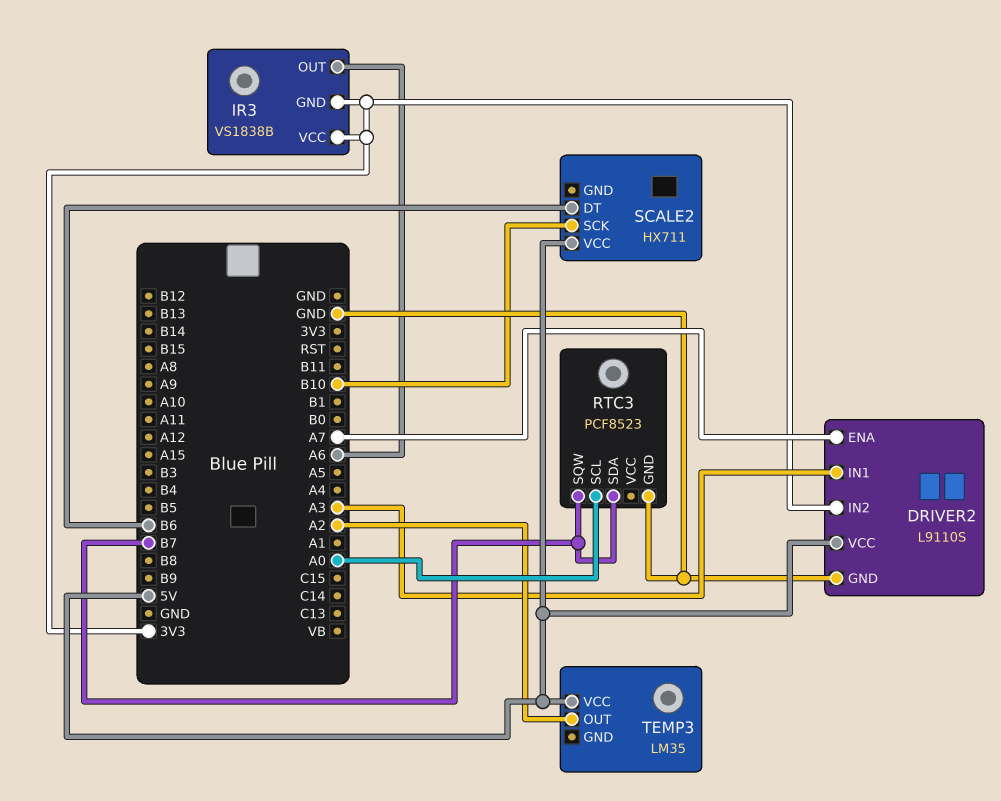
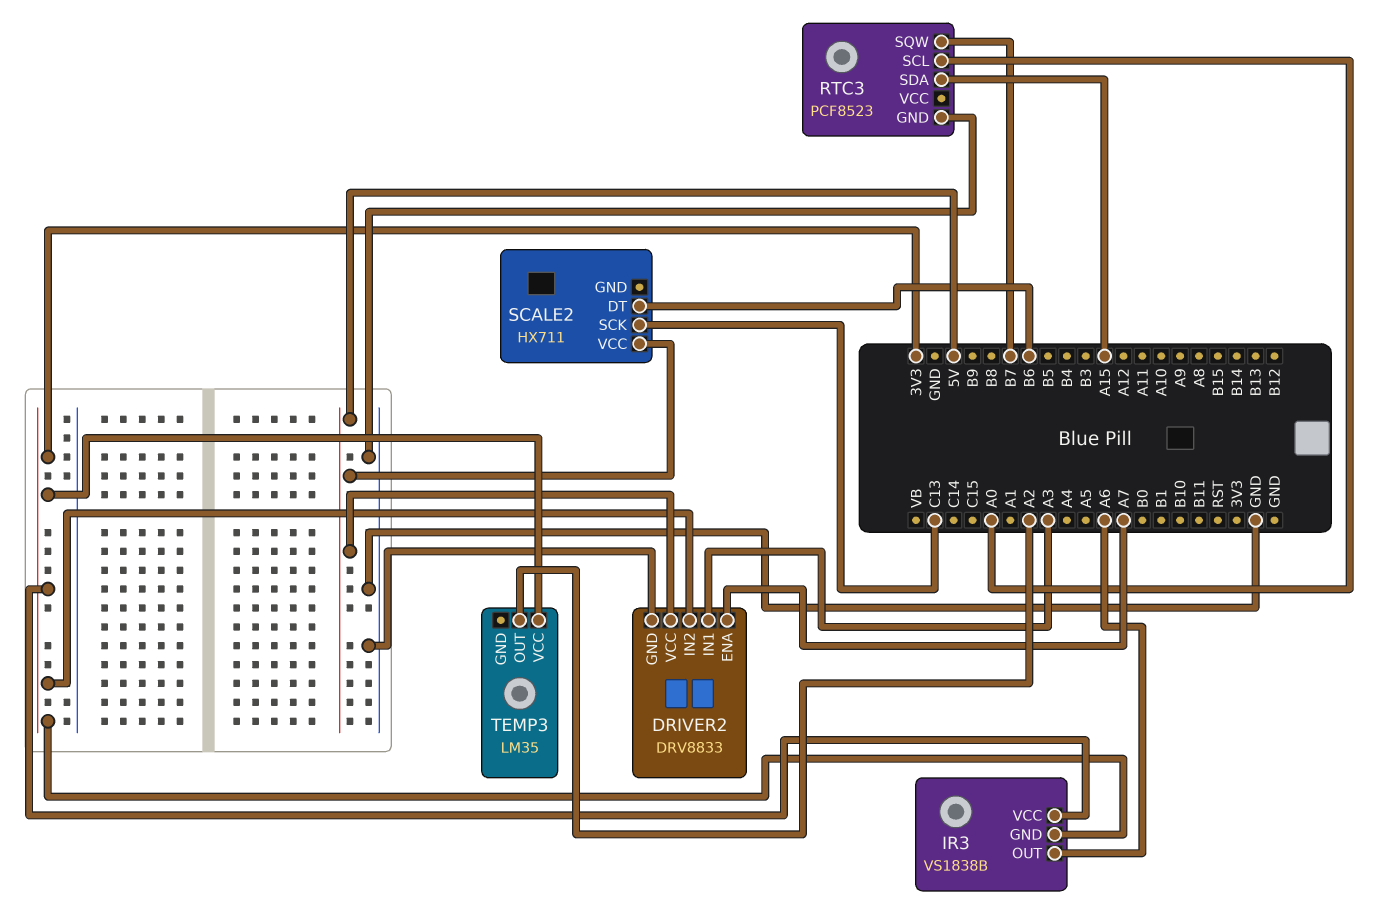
DRIVER2: L9110S -> DRV8833
RTC3 pin SDA: B7 -> A15
SCALE2 pin SCK: B10 -> C13
TEMP3 pin VCC: 5V -> 3V3

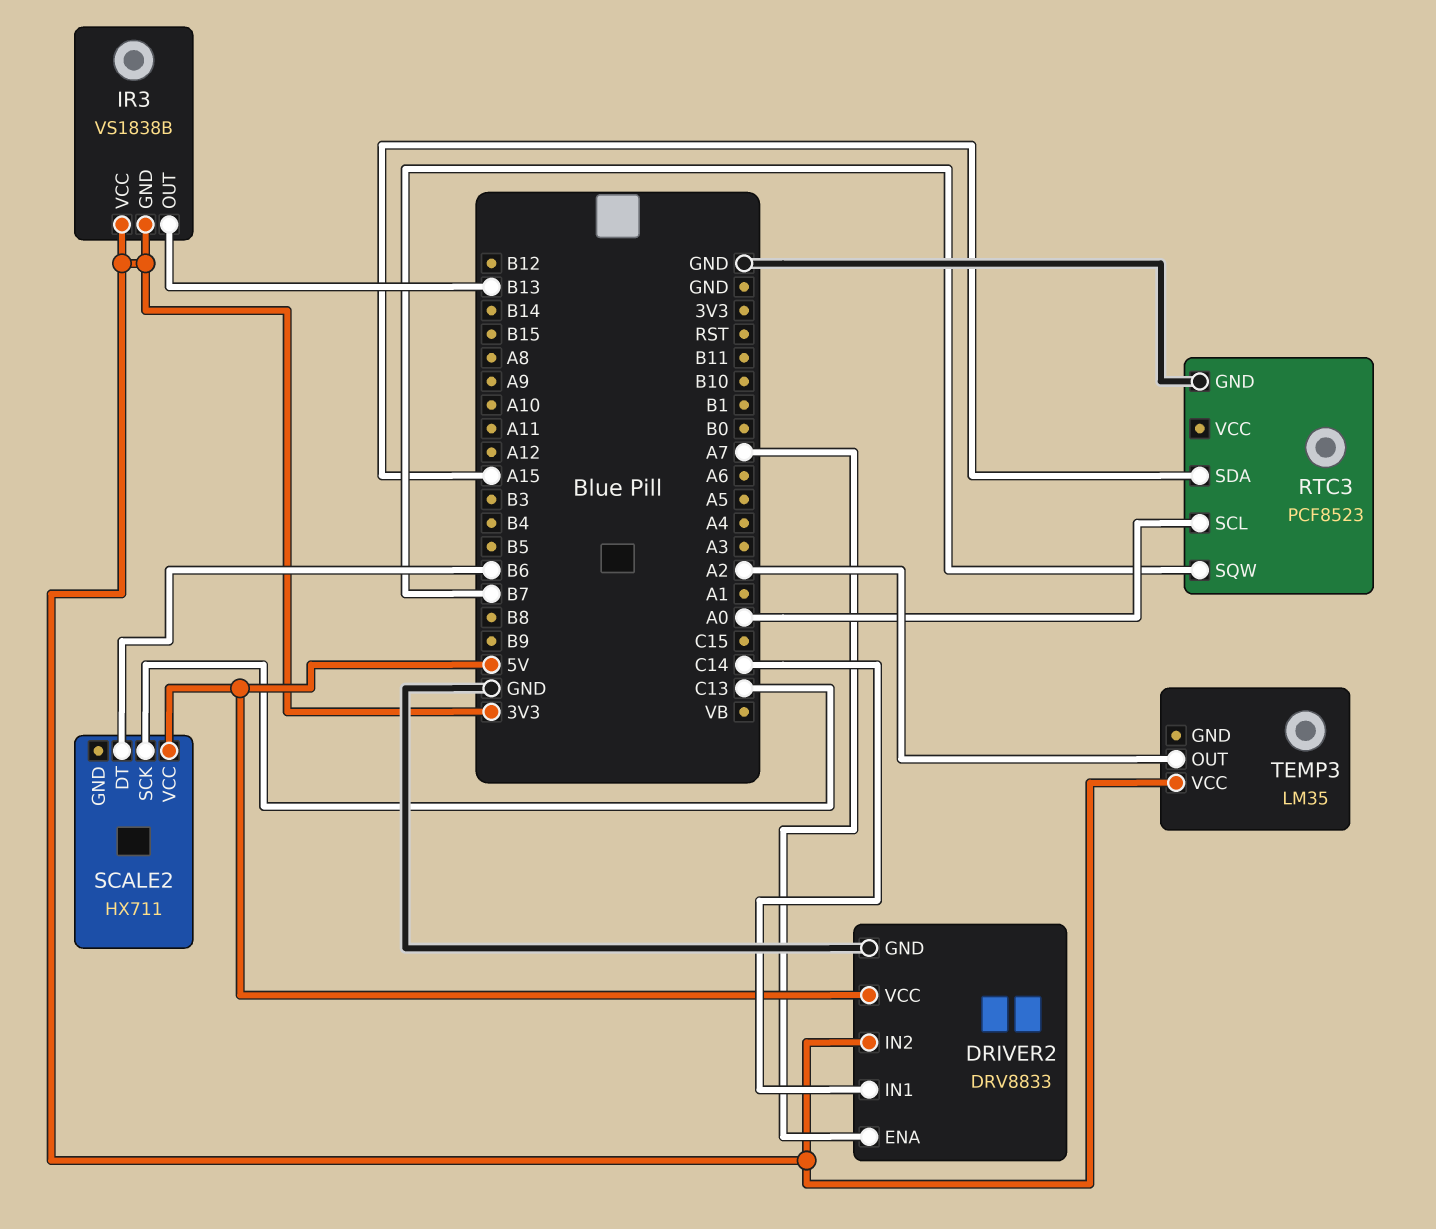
DRIVER2 pin IN1: A3 -> C14
IR3 pin OUT: A6 -> B13

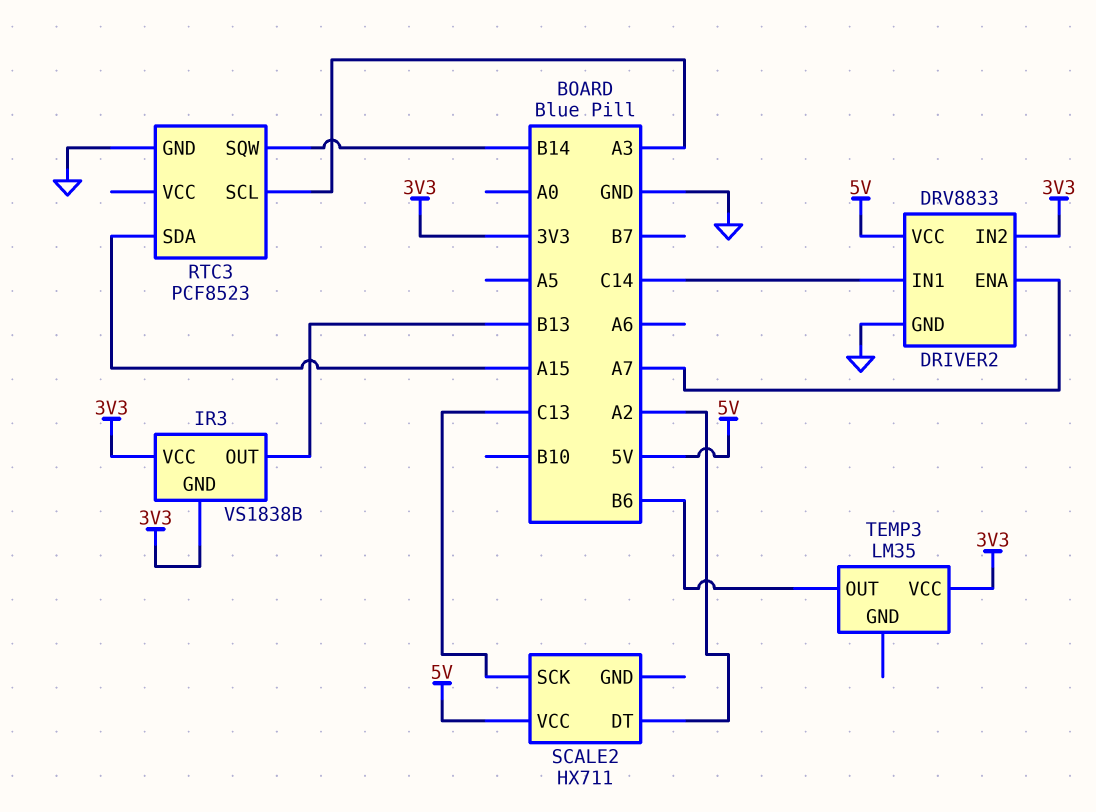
RTC3 pin SCL: A0 -> A3
RTC3 pin SQW: B7 -> B14
SCALE2 pin DT: B6 -> A2
TEMP3 pin OUT: A2 -> B6

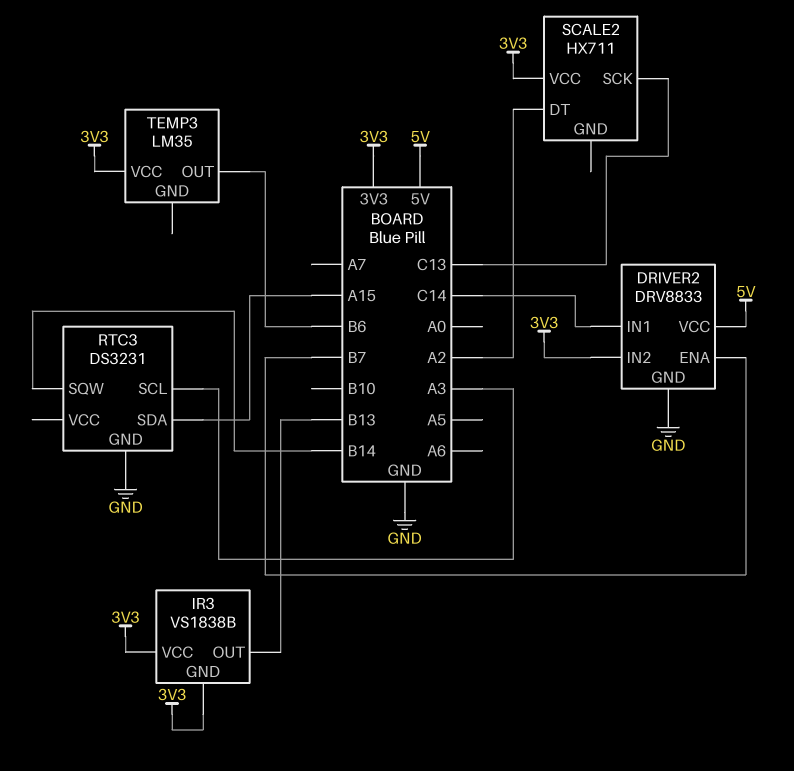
DRIVER2 pin ENA: A7 -> B7
RTC3: PCF8523 -> DS3231
SCALE2 pin VCC: 5V -> 3V3

